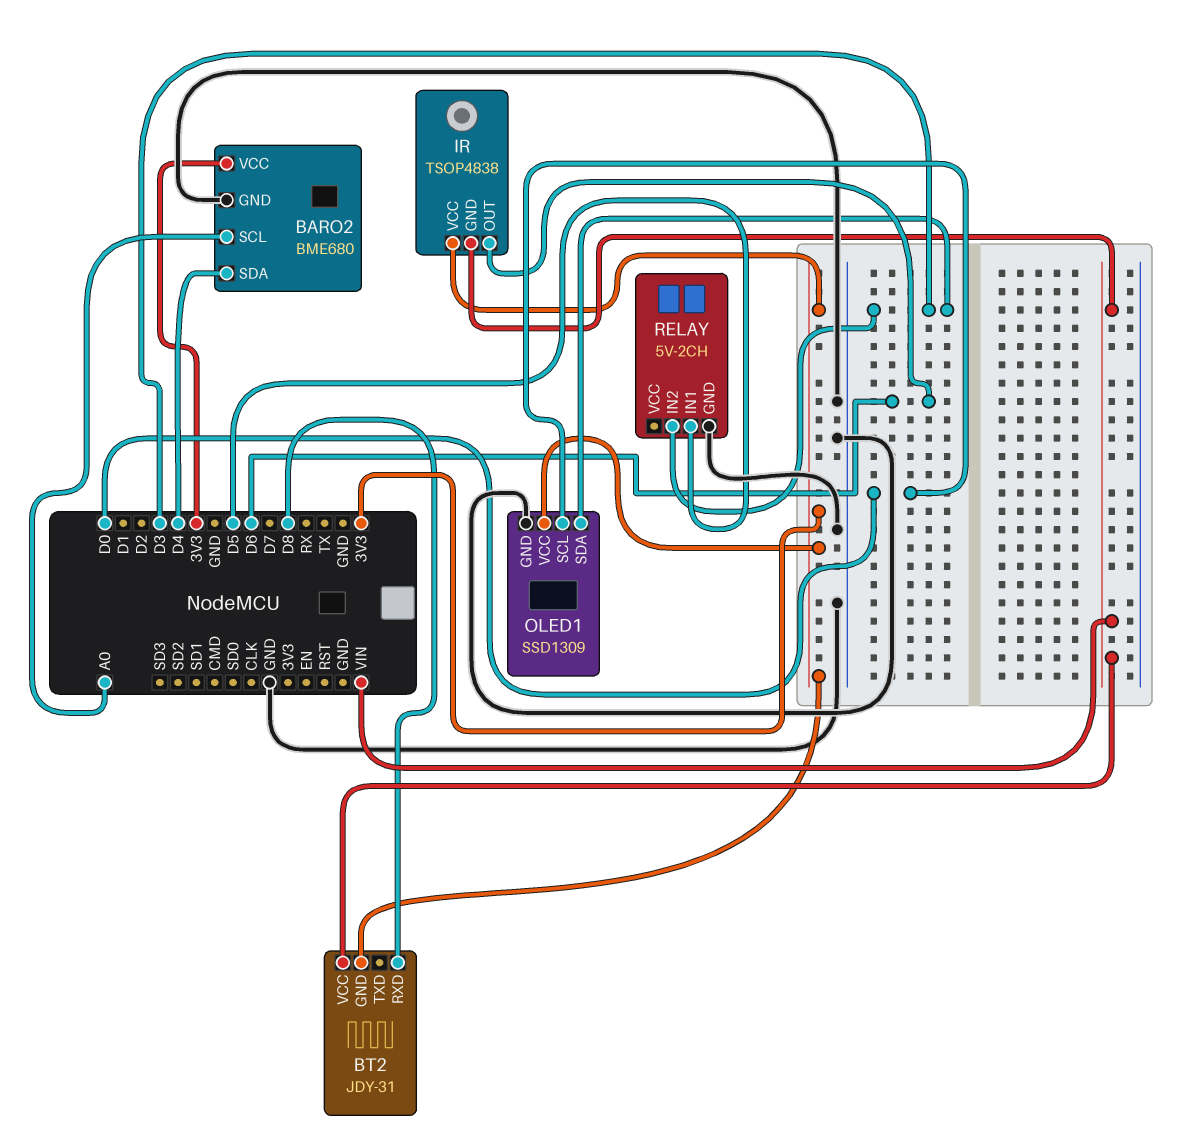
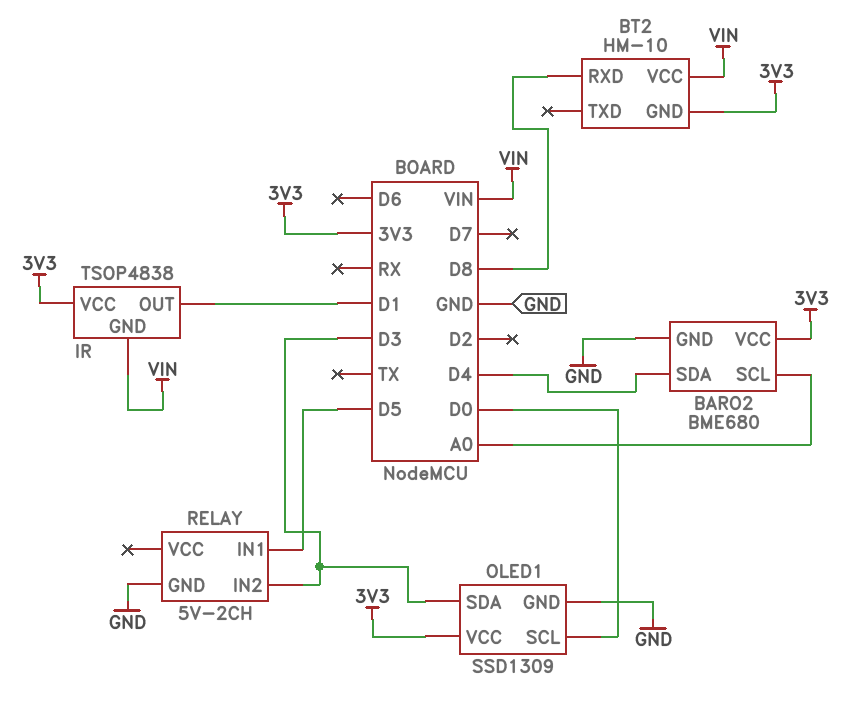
BT2: JDY-31 -> HM-10
IR pin OUT: D6 -> D1

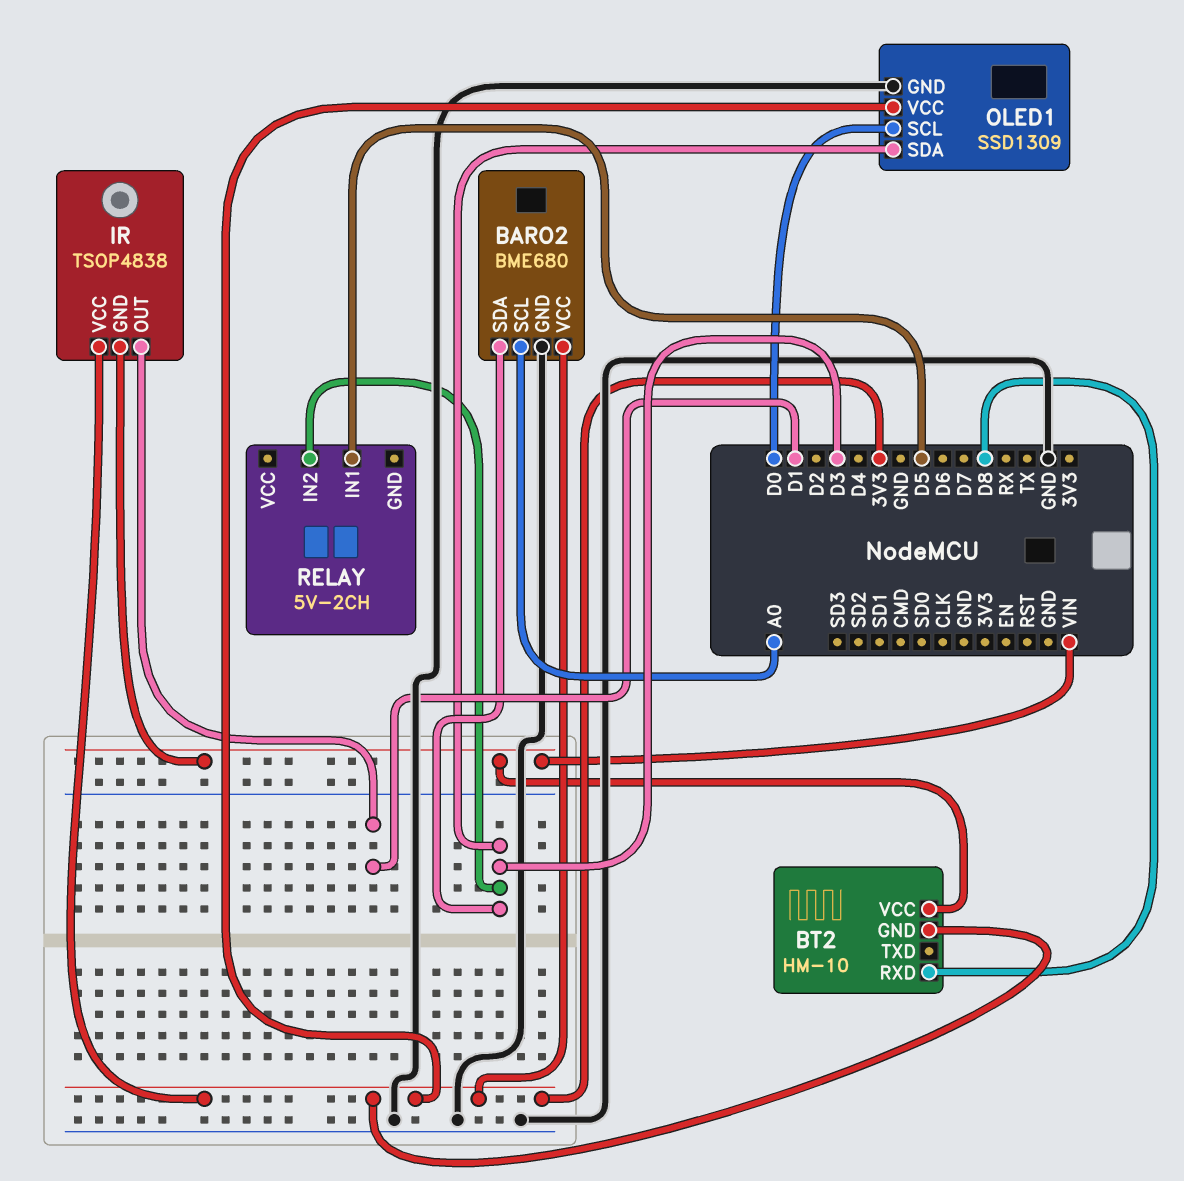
BARO2 pin SDA: D4 -> D3
RELAY pin GND: GND -> none

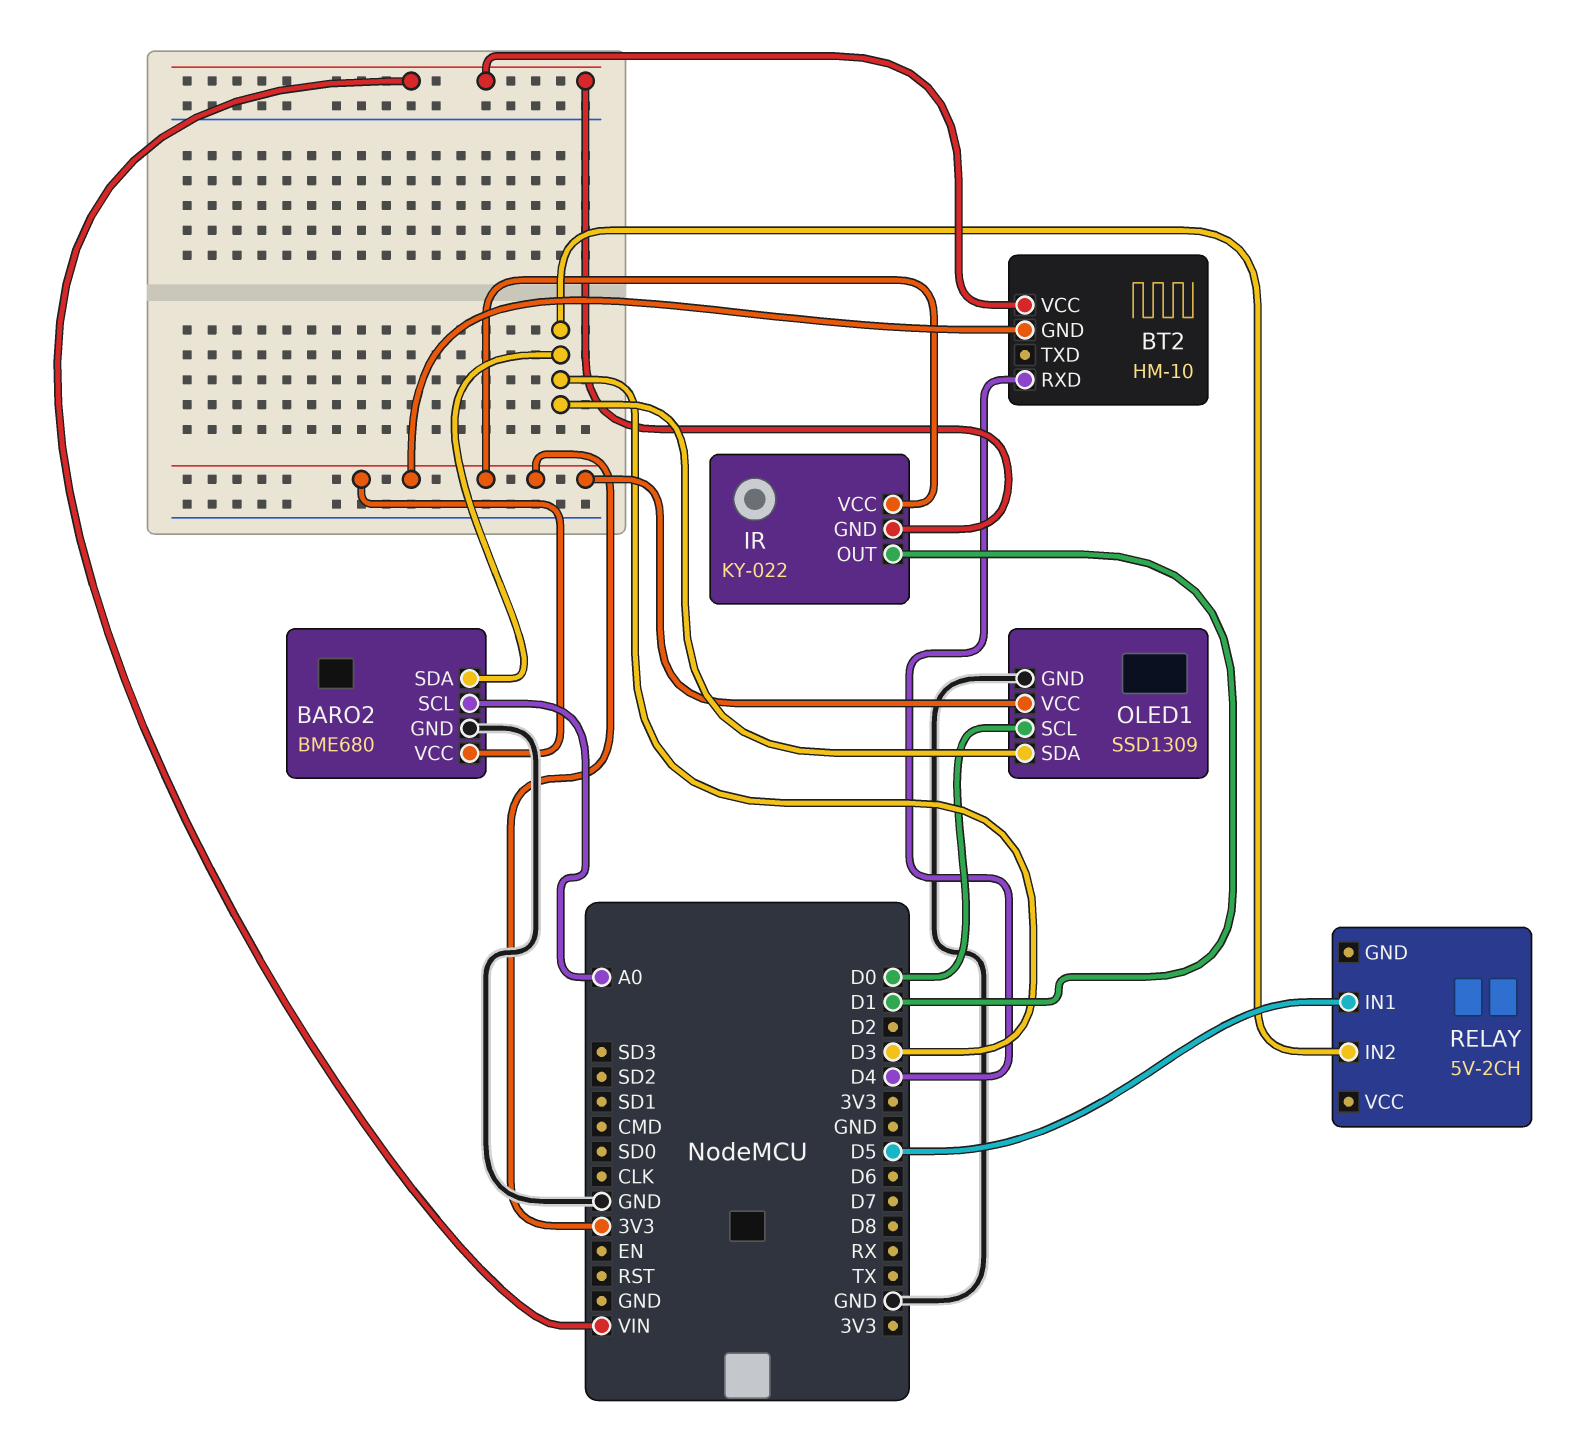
BT2 pin RXD: D8 -> D4
IR: TSOP4838 -> KY-022

